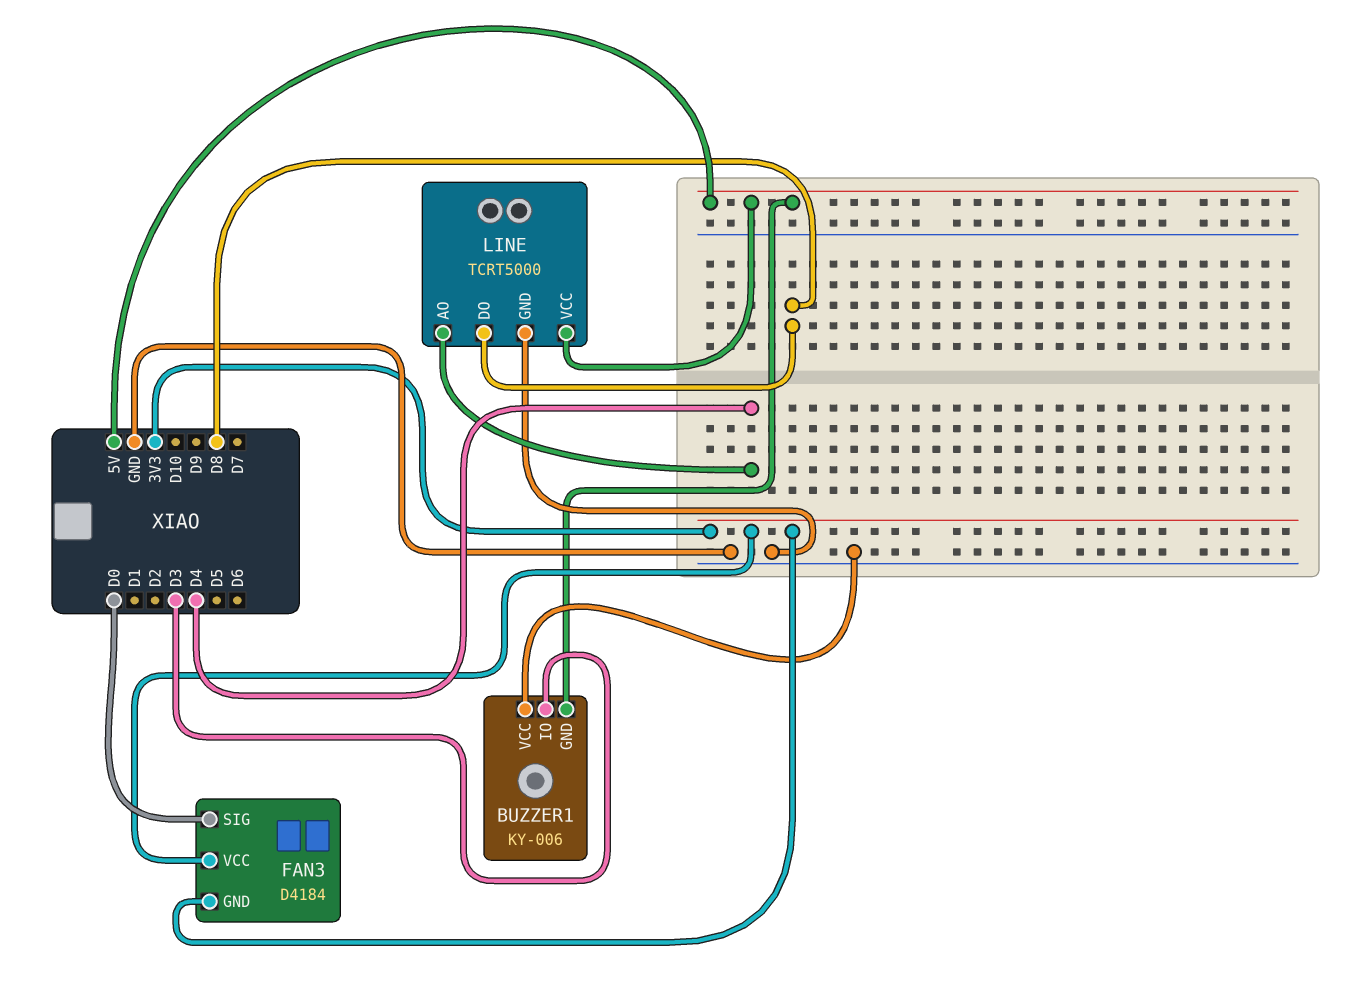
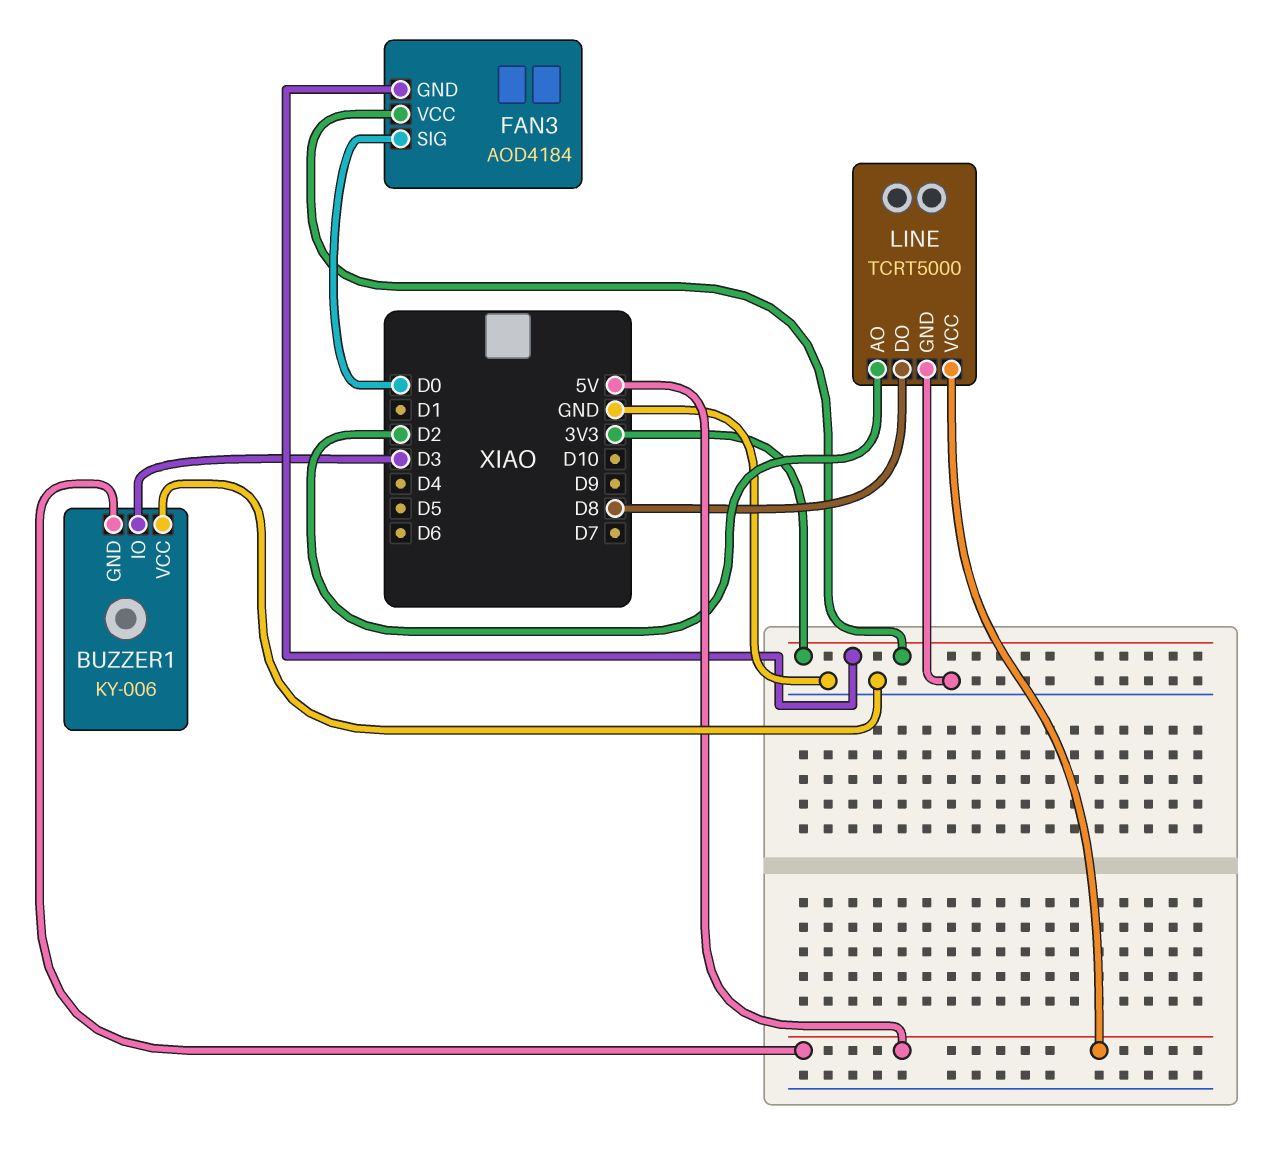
FAN3: D4184 -> AOD4184
LINE pin AO: D4 -> D2

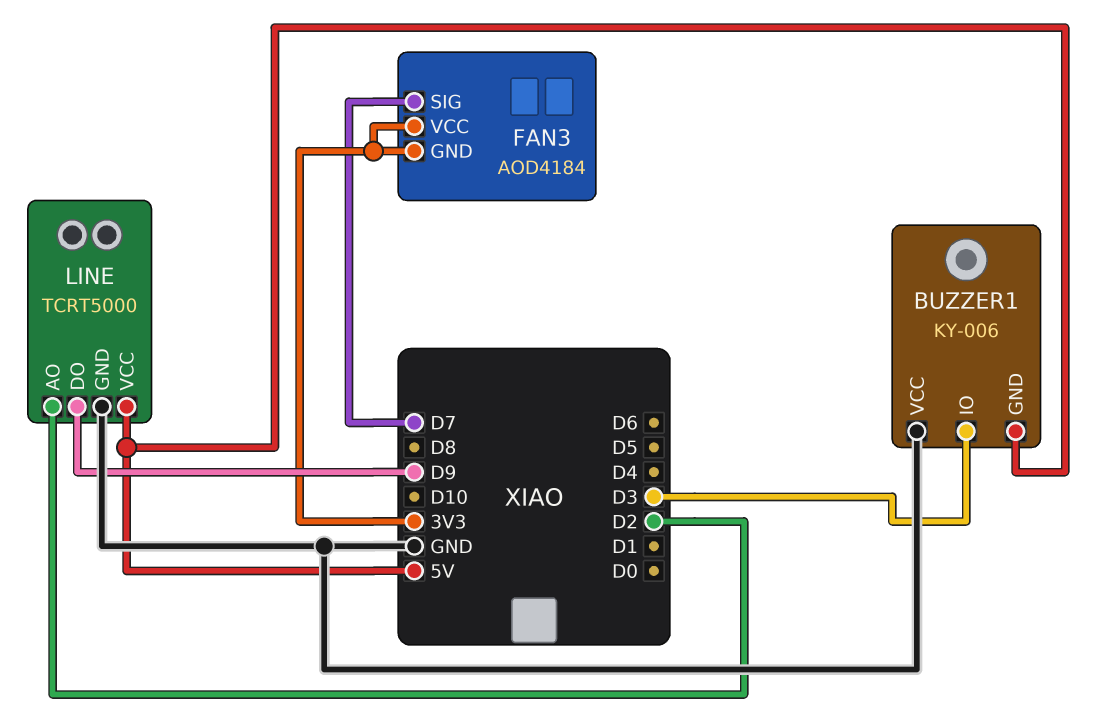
FAN3 pin SIG: D0 -> D7
LINE pin DO: D8 -> D9

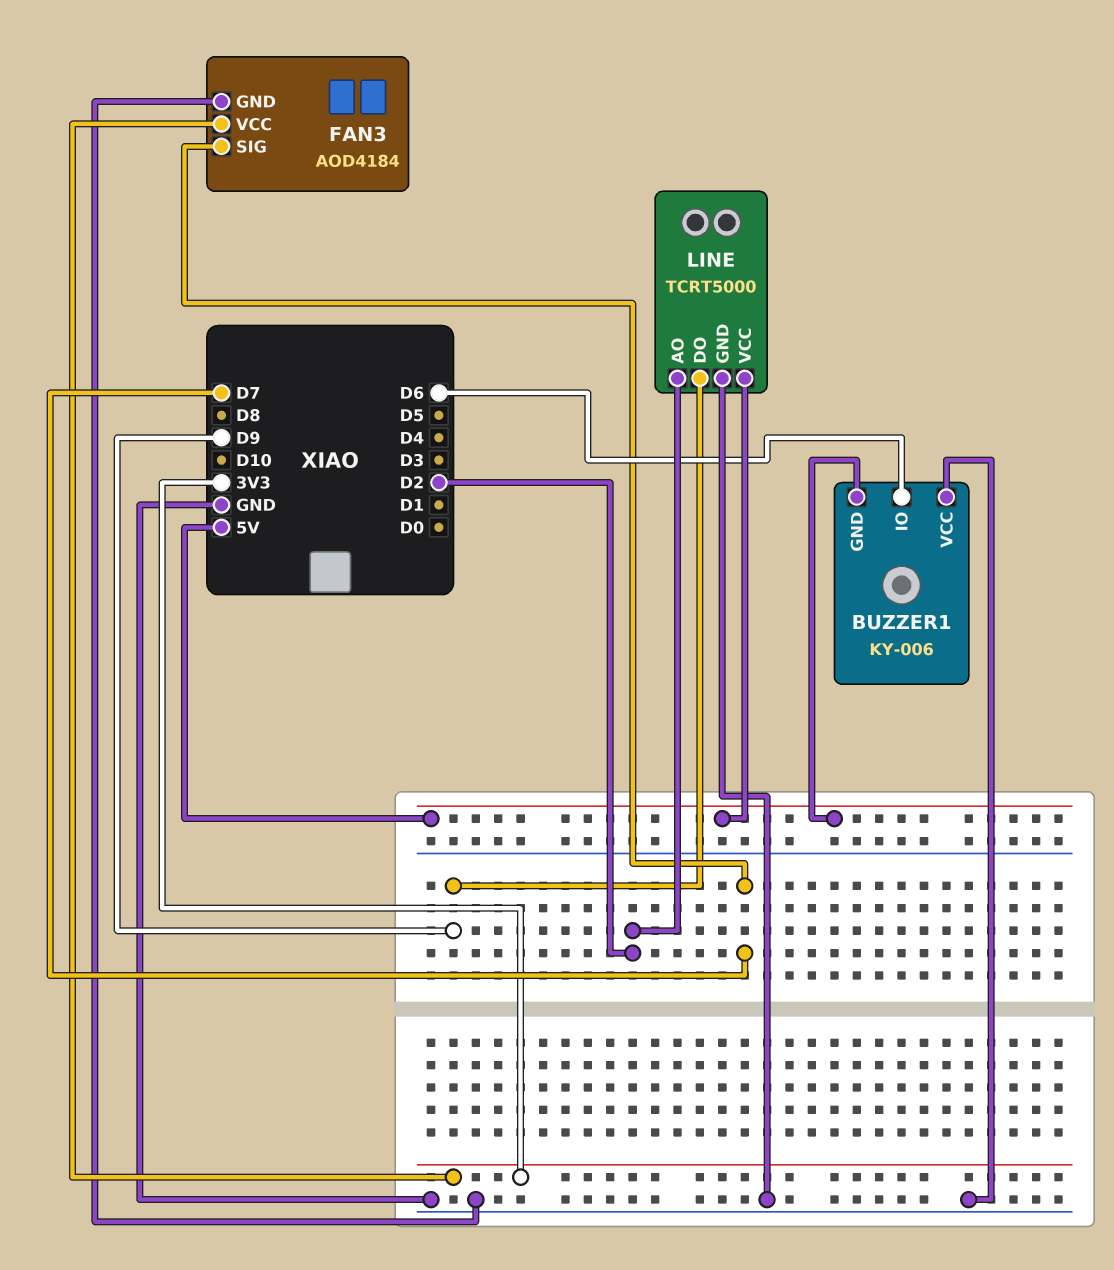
BUZZER1 pin IO: D3 -> D6
FAN3 pin GND: 3V3 -> GND

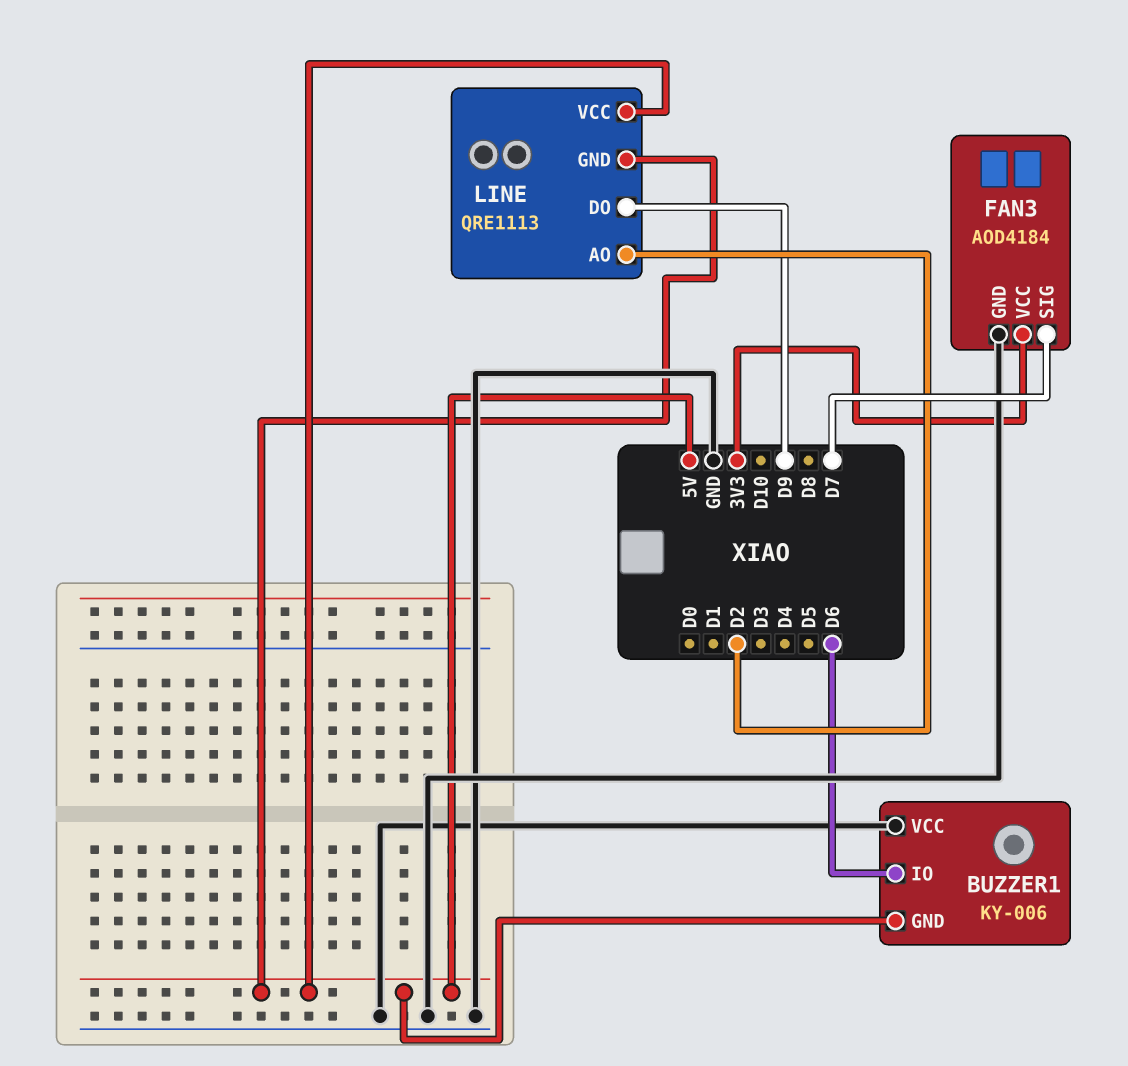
LINE: TCRT5000 -> QRE1113
LINE pin GND: GND -> 5V

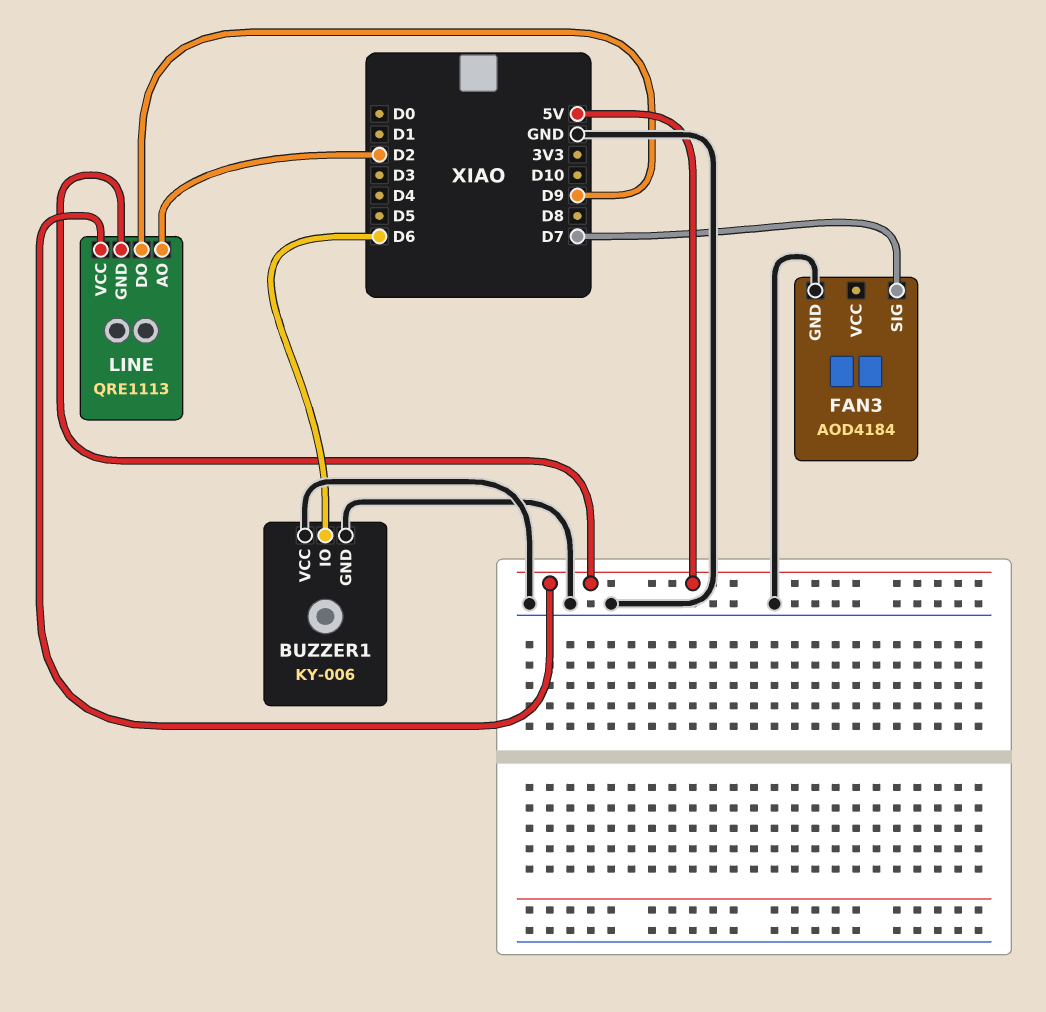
BUZZER1 pin GND: 5V -> GND
FAN3 pin VCC: 3V3 -> none

